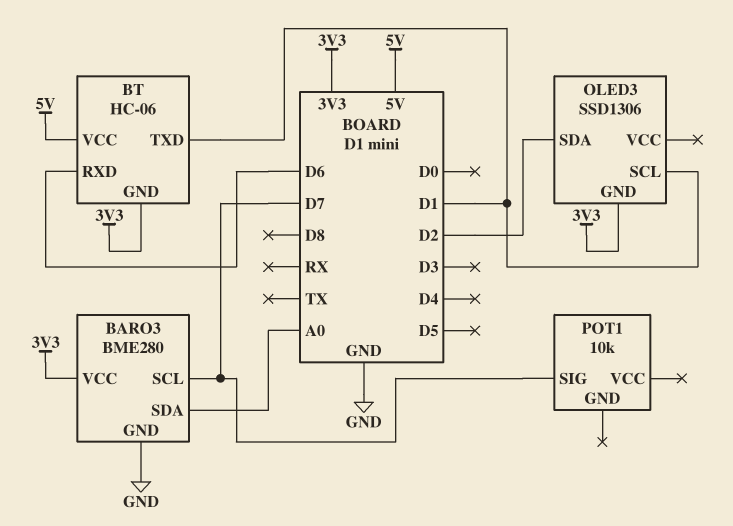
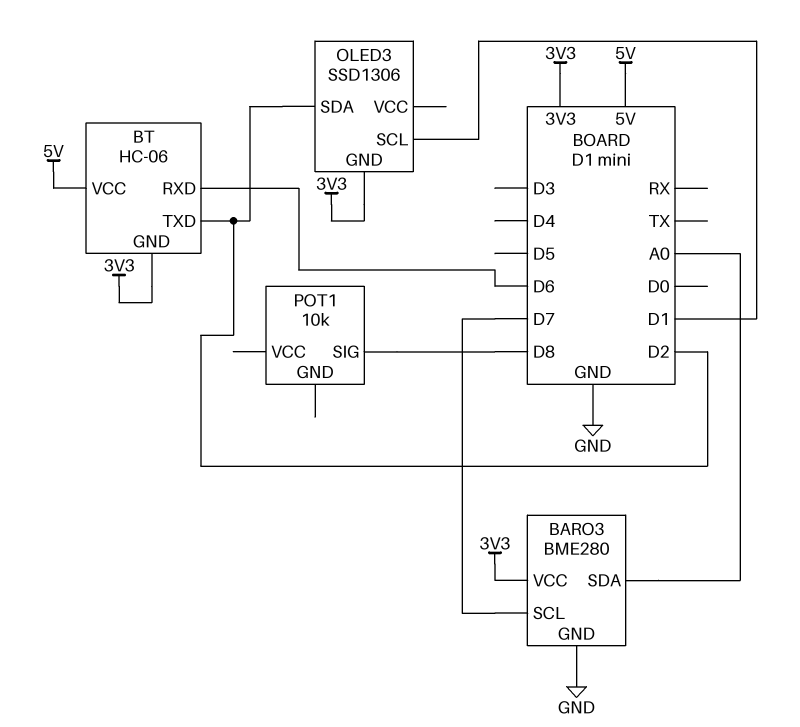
BT pin TXD: D1 -> D2
POT1 pin SIG: D7 -> D8

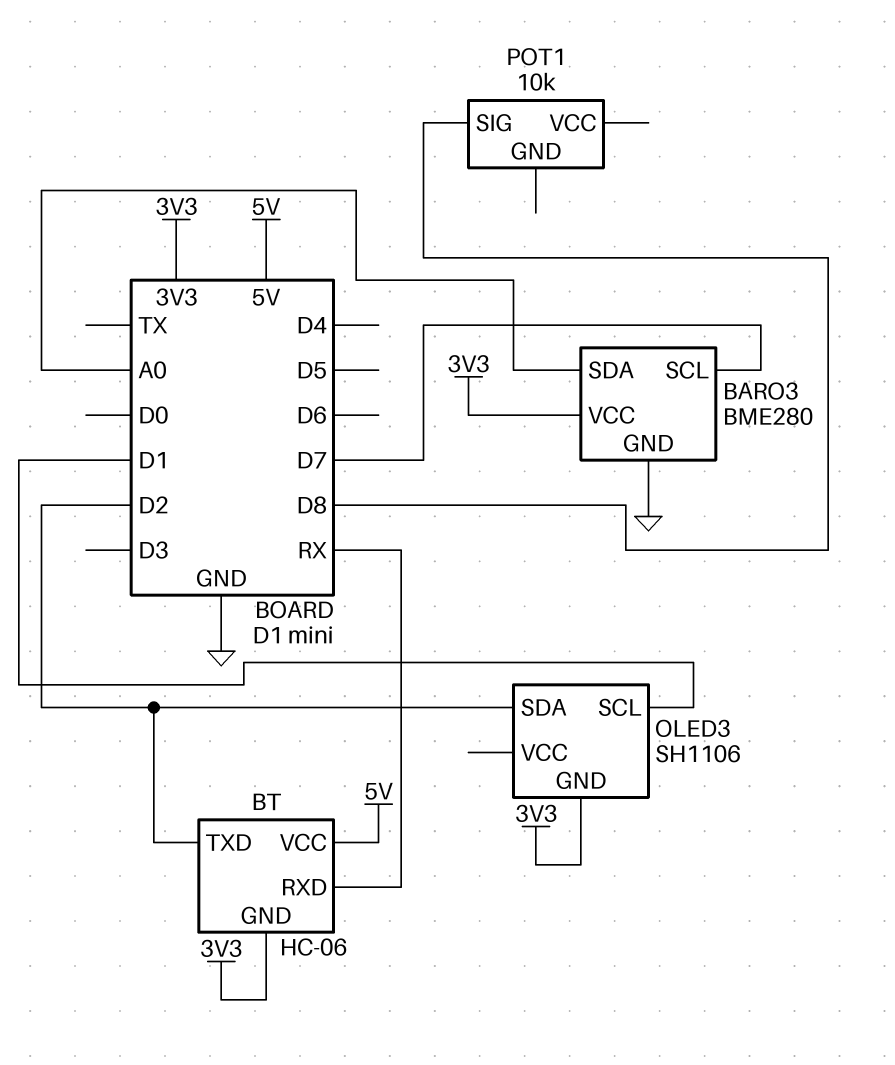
BT pin RXD: D6 -> RX
OLED3: SSD1306 -> SH1106

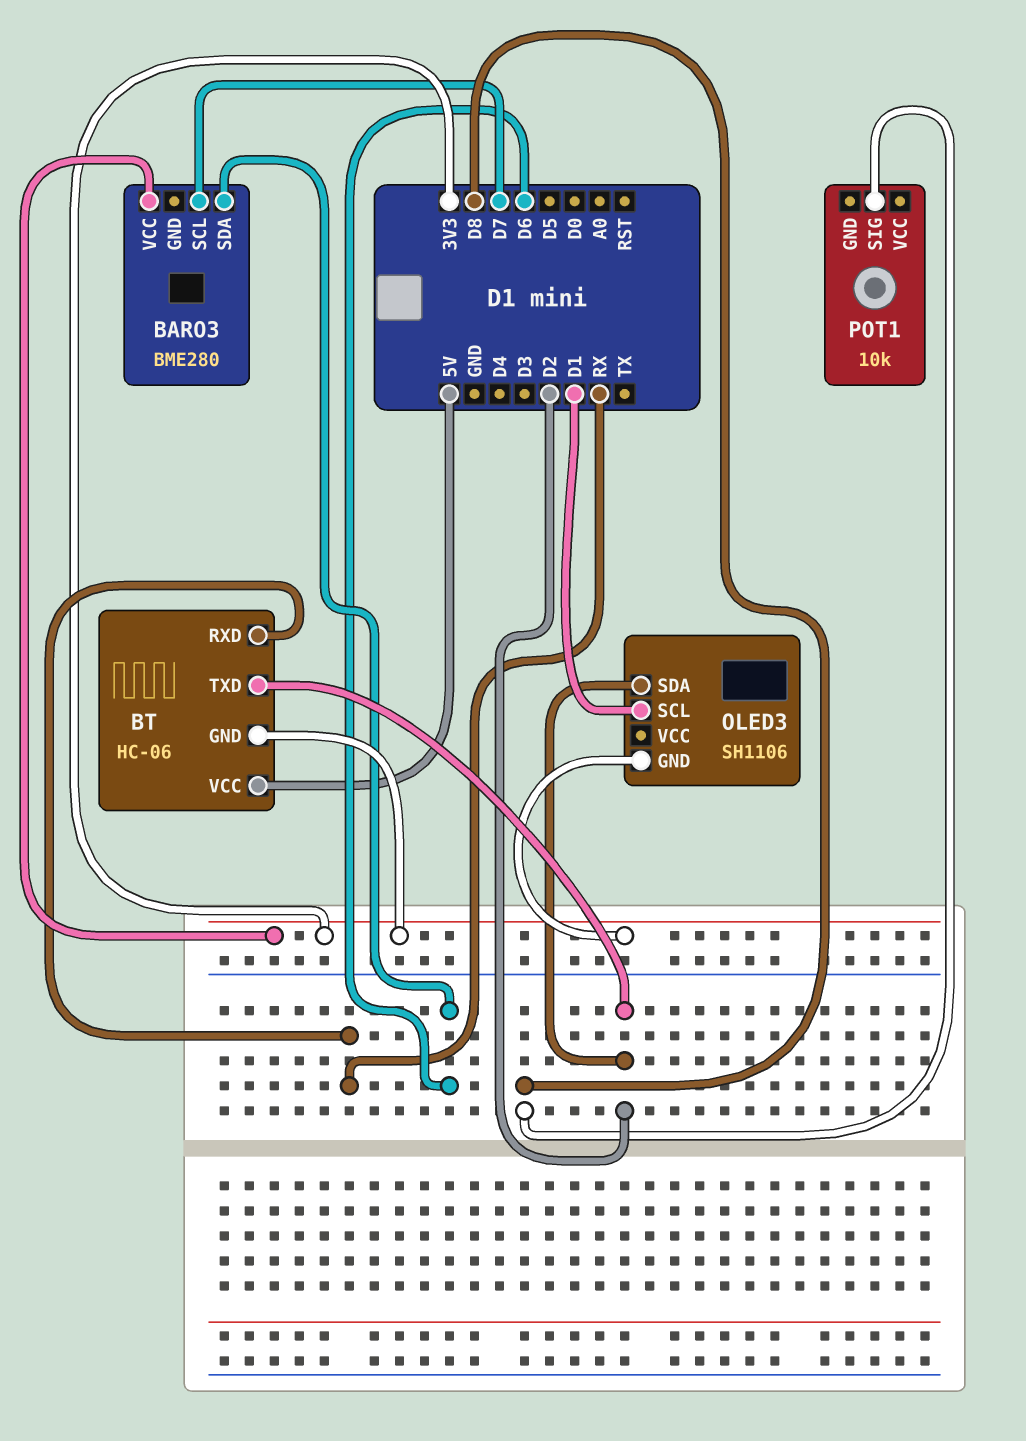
BARO3 pin GND: GND -> none
BARO3 pin SDA: A0 -> D6

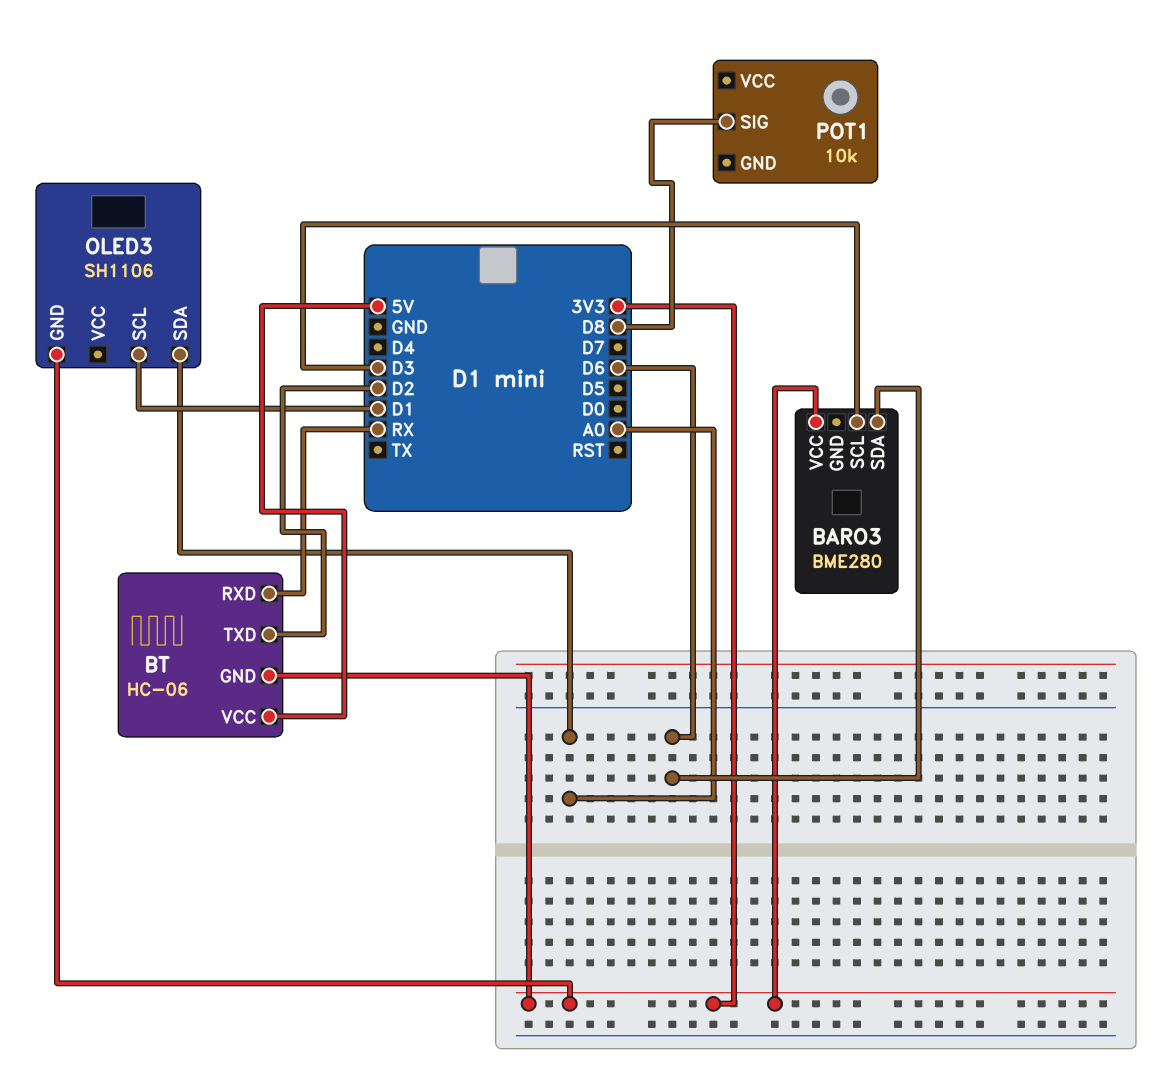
BARO3 pin SCL: D7 -> D3
OLED3 pin SDA: D2 -> A0

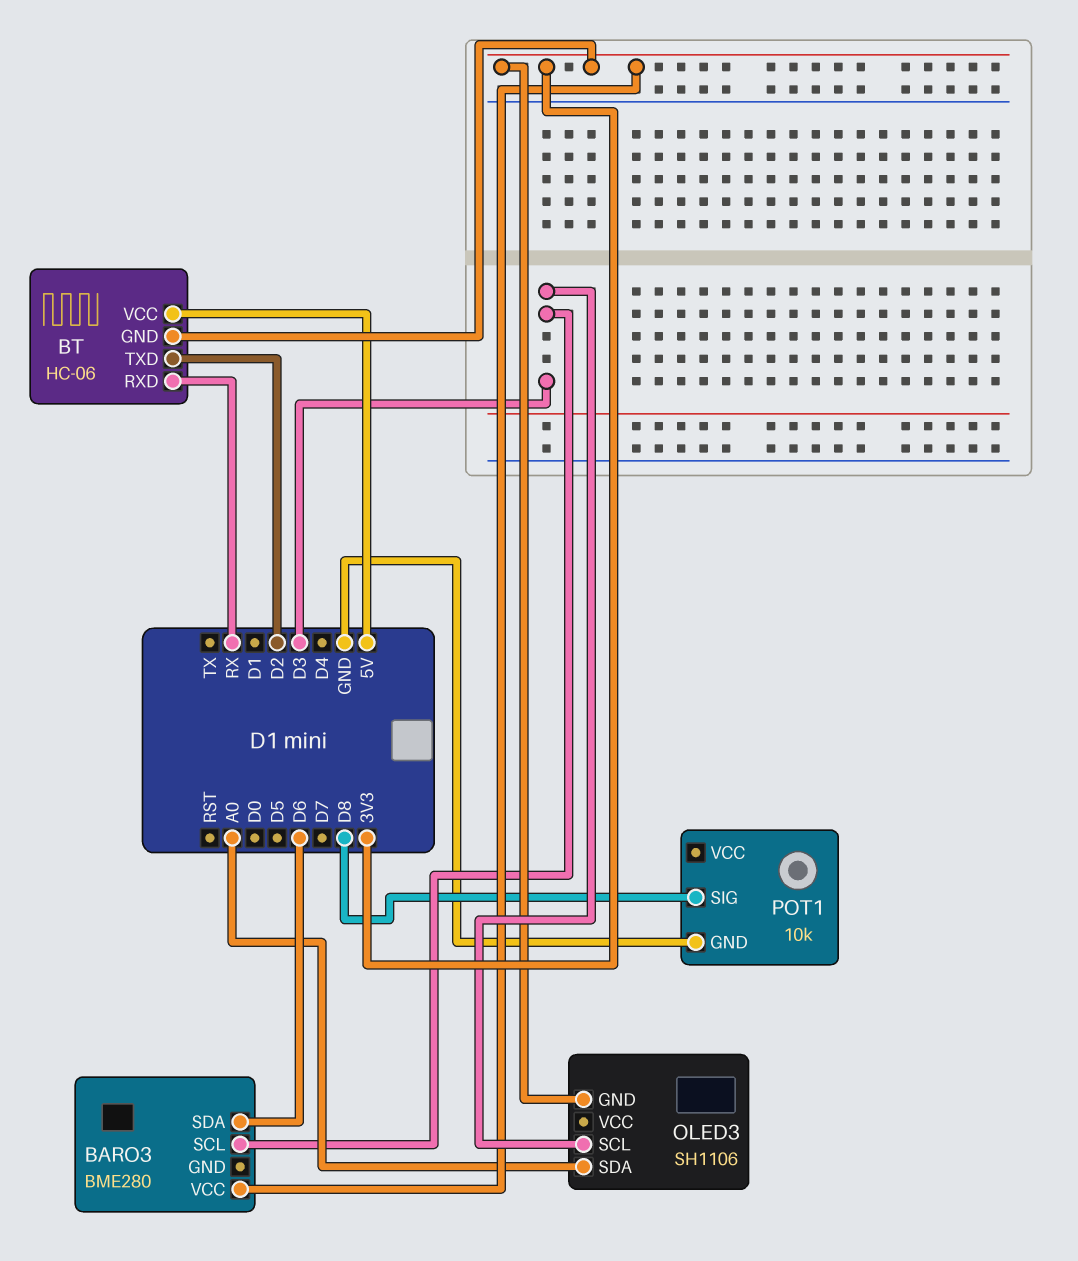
OLED3 pin SCL: D1 -> D3
POT1 pin GND: none -> GND

